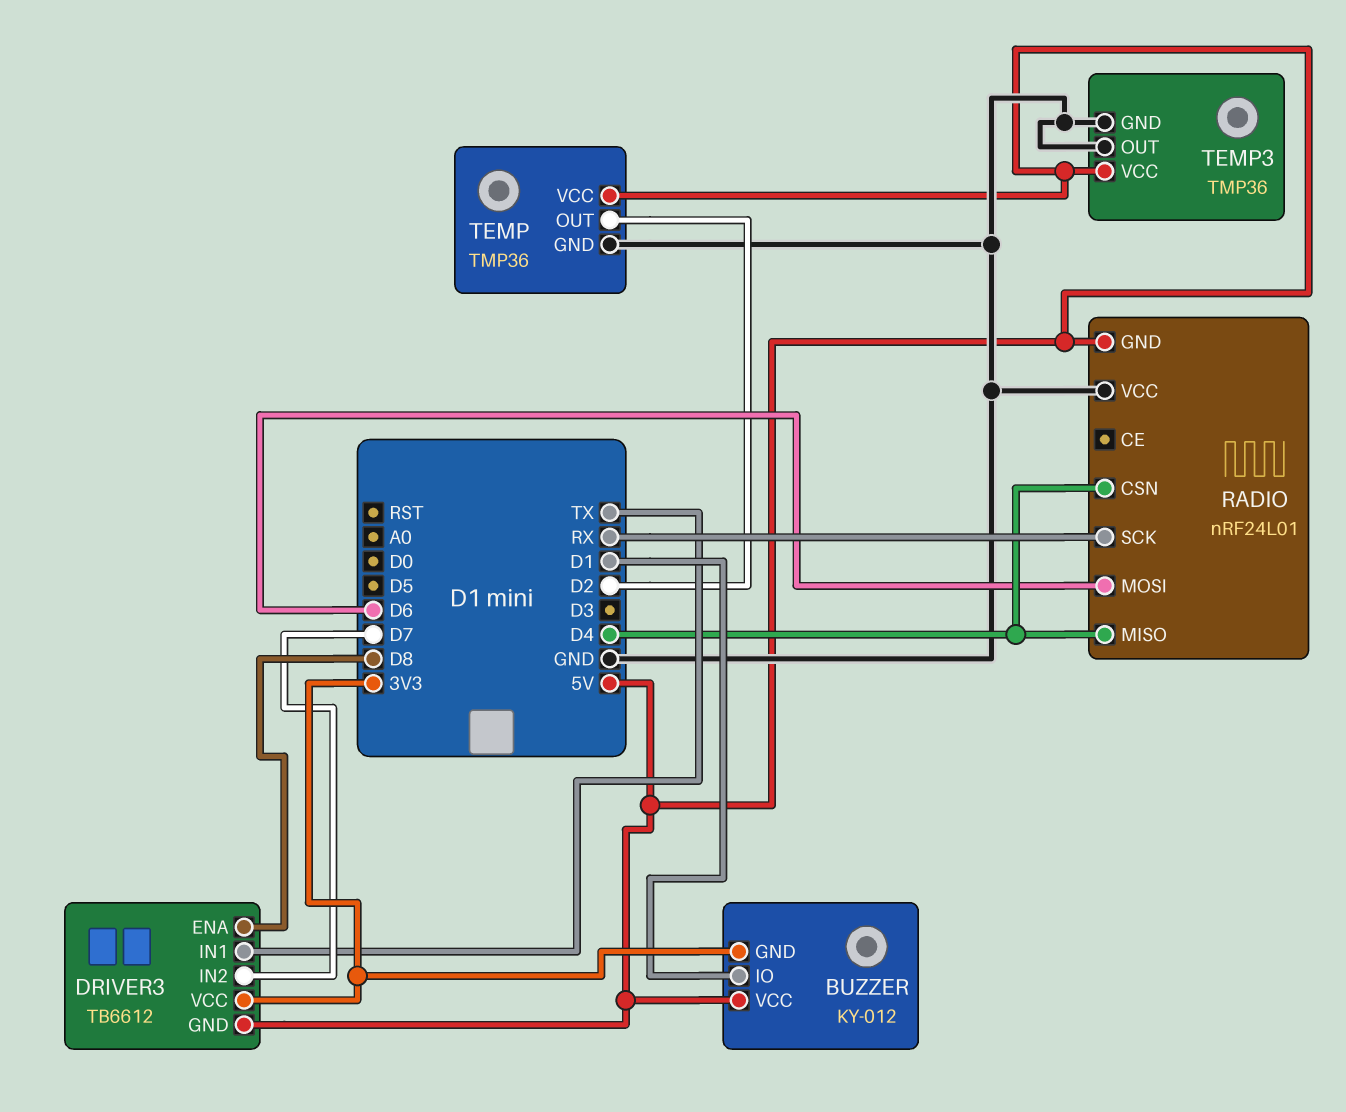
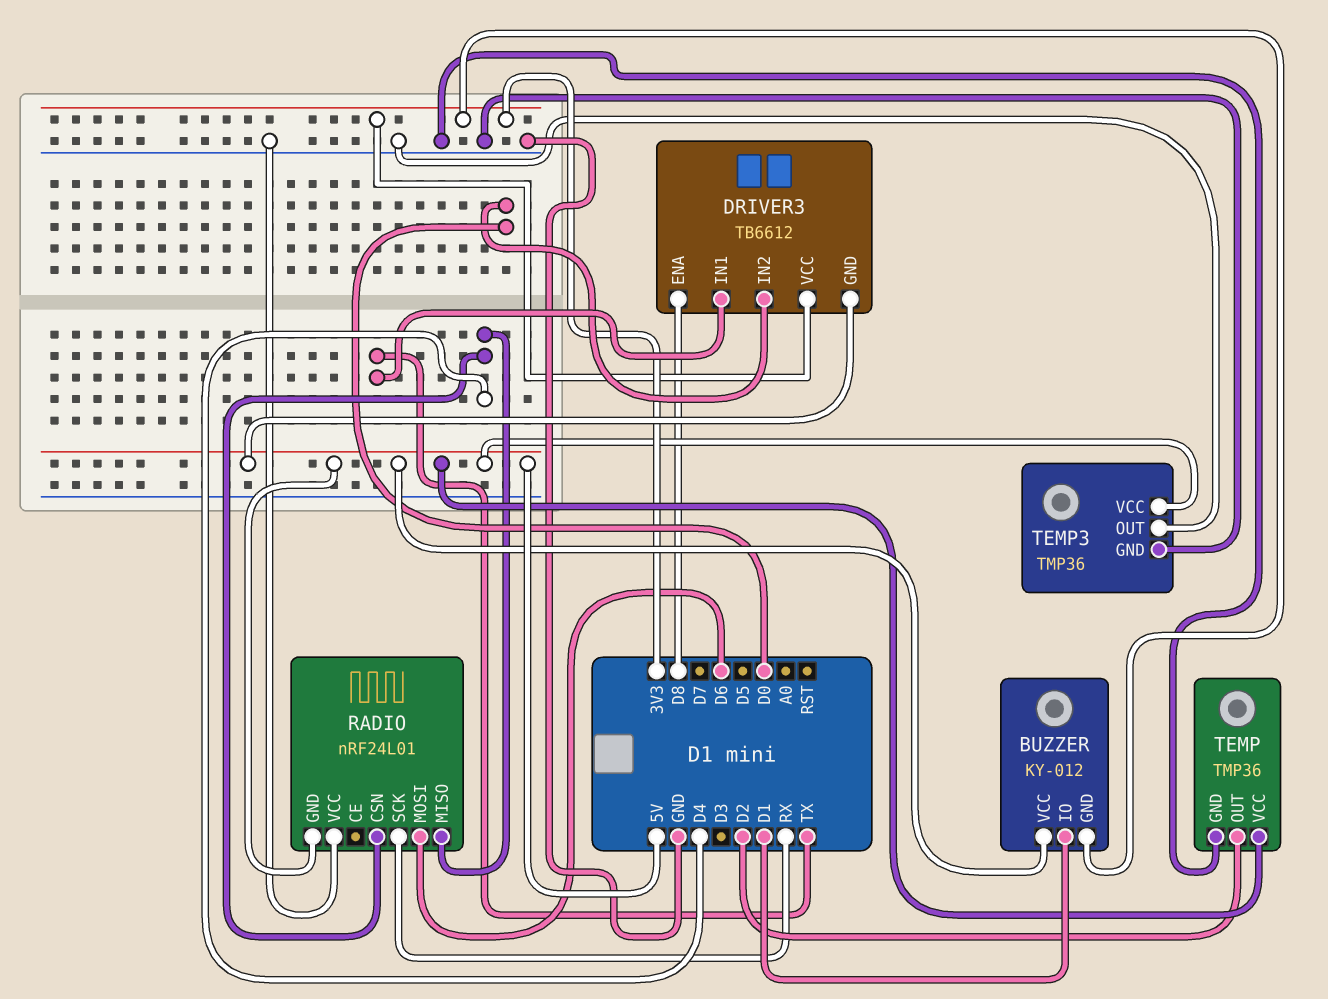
DRIVER3 pin IN2: D7 -> D0

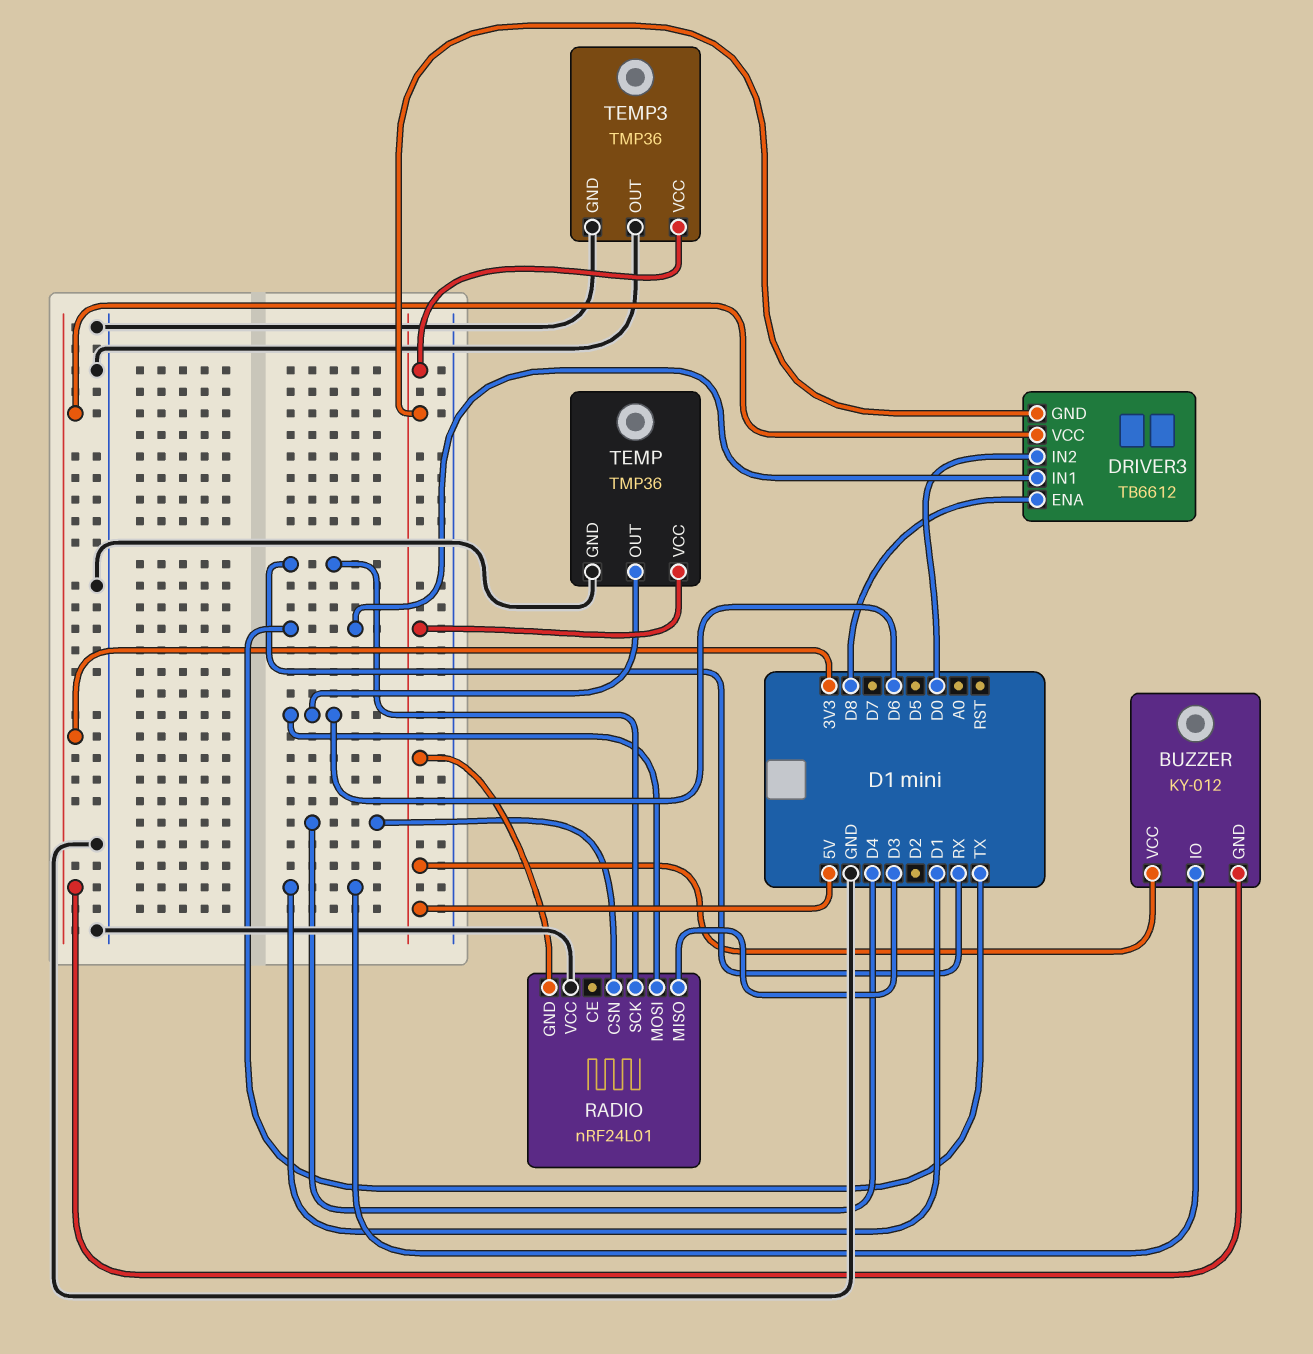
RADIO pin MISO: D4 -> D3
TEMP pin OUT: D2 -> D6

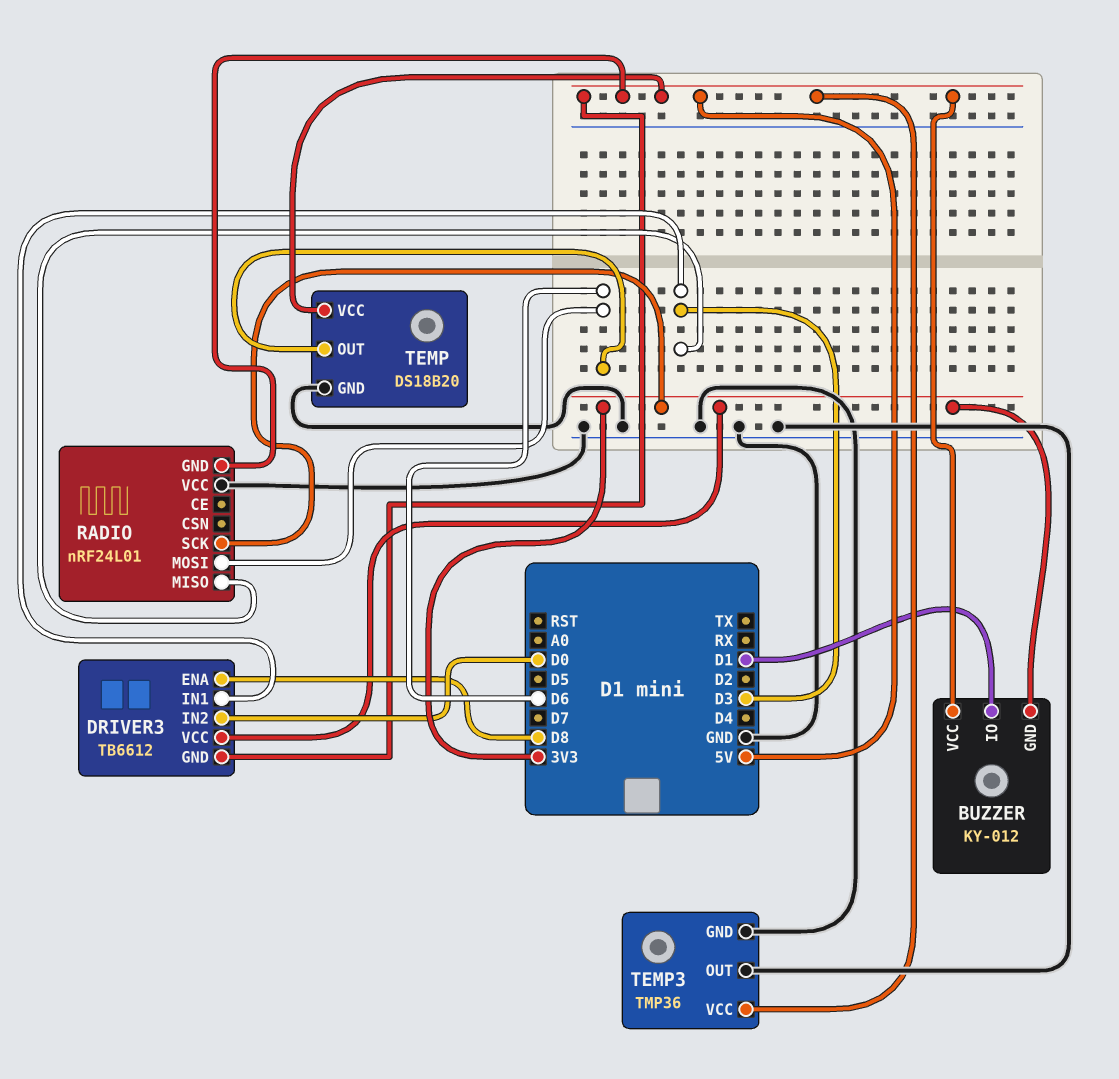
DRIVER3 pin IN1: TX -> D3
RADIO pin CSN: D4 -> none
RADIO pin SCK: RX -> 3V3
TEMP: TMP36 -> DS18B20

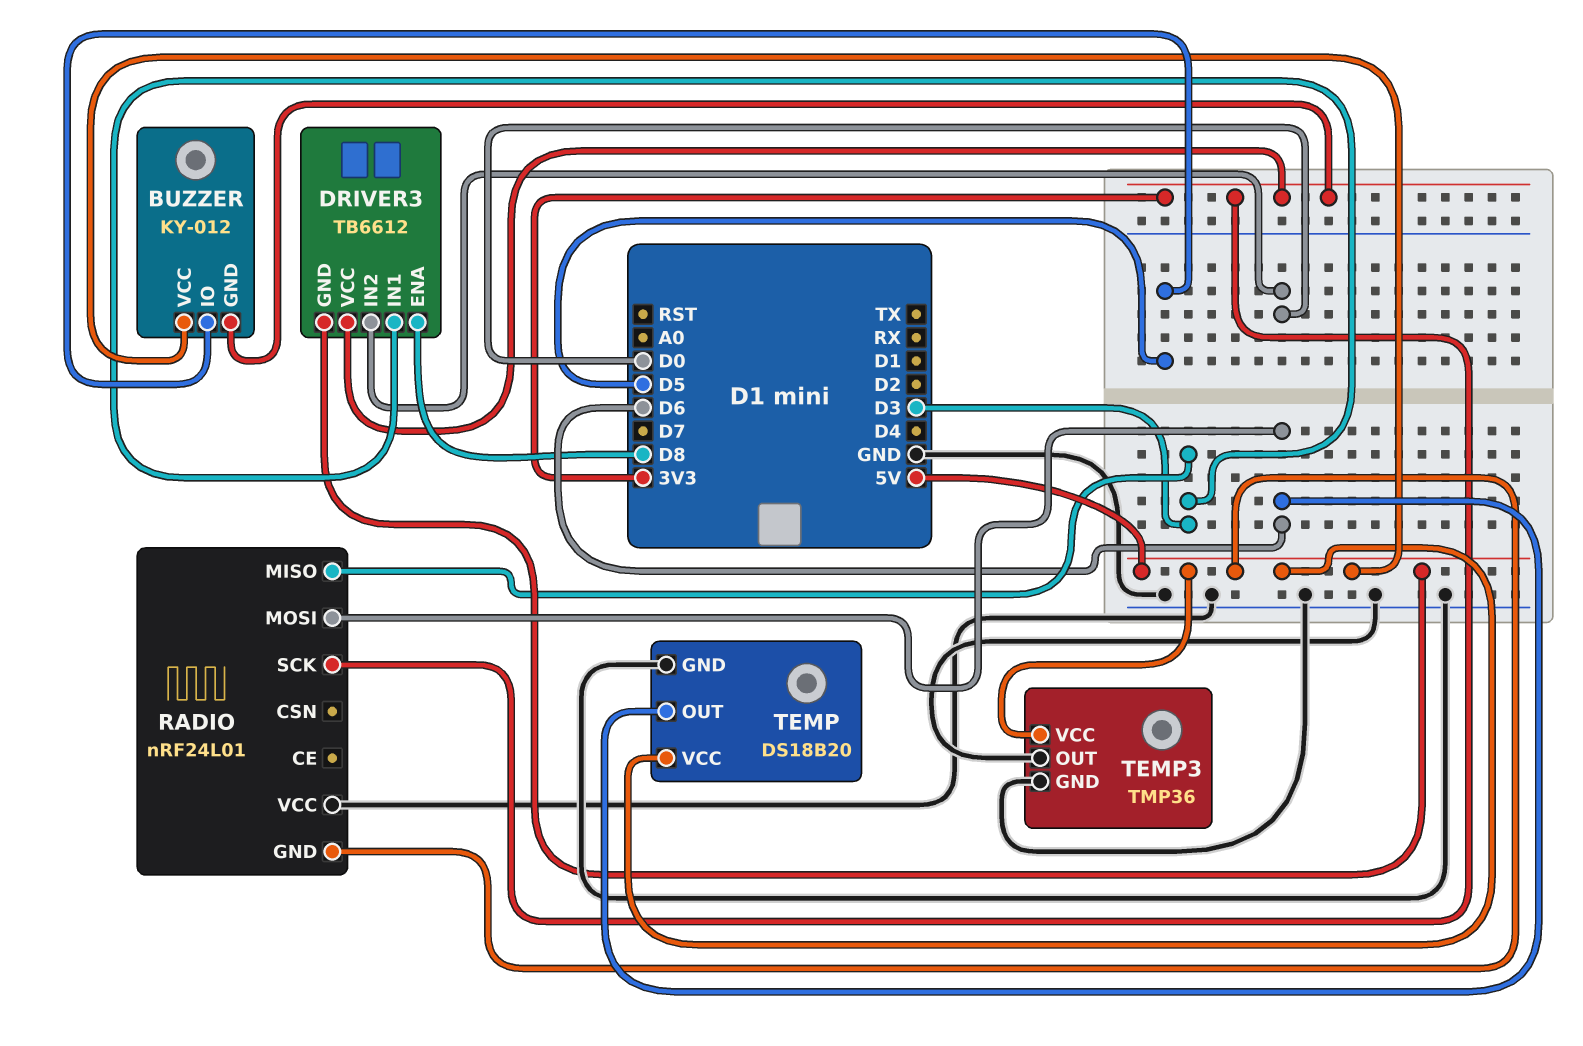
BUZZER pin IO: D1 -> D5

